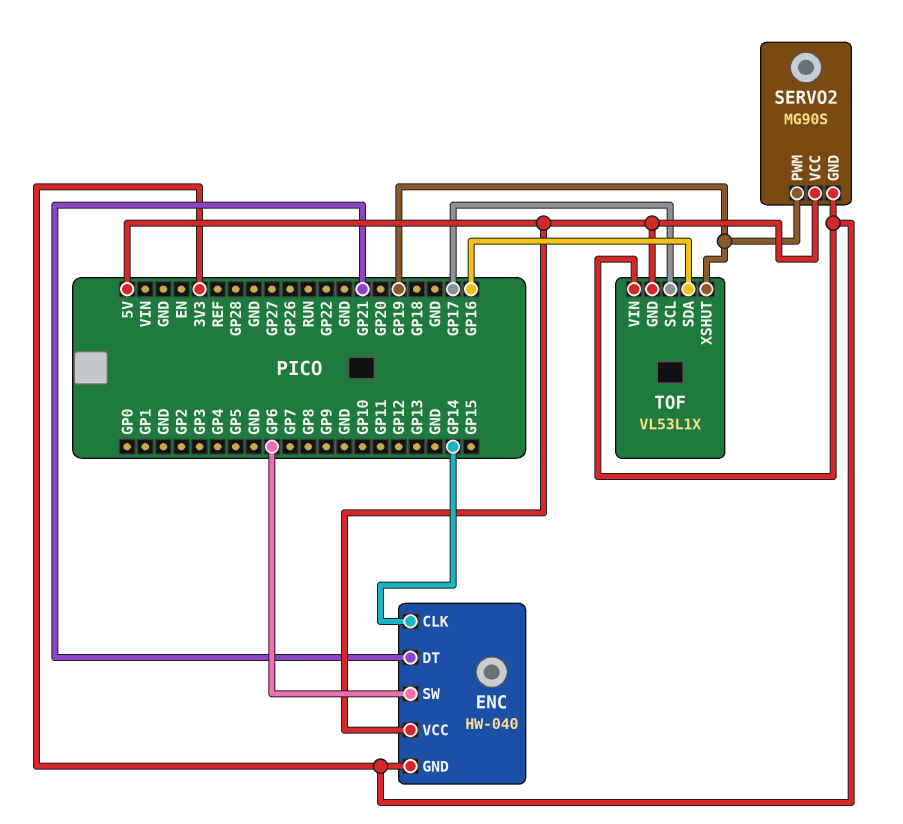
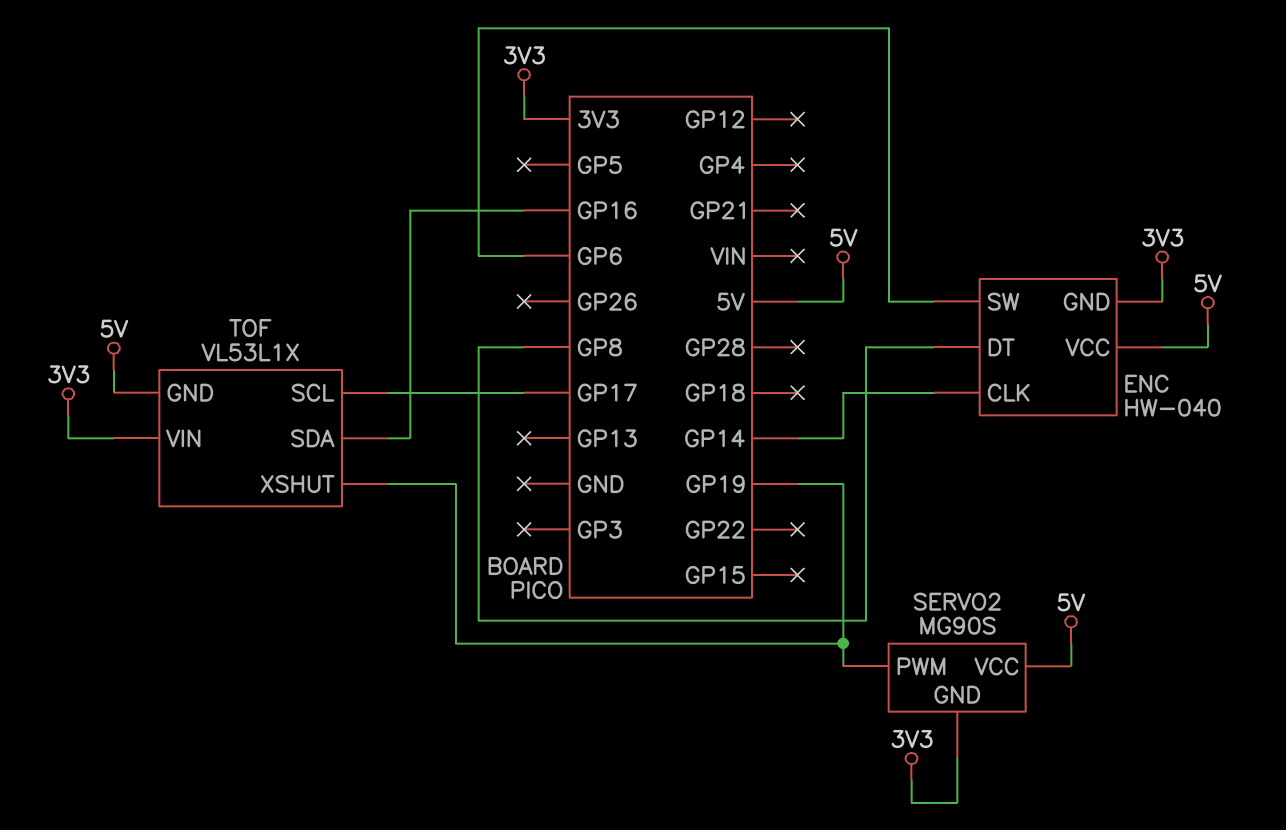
ENC pin DT: GP21 -> GP8

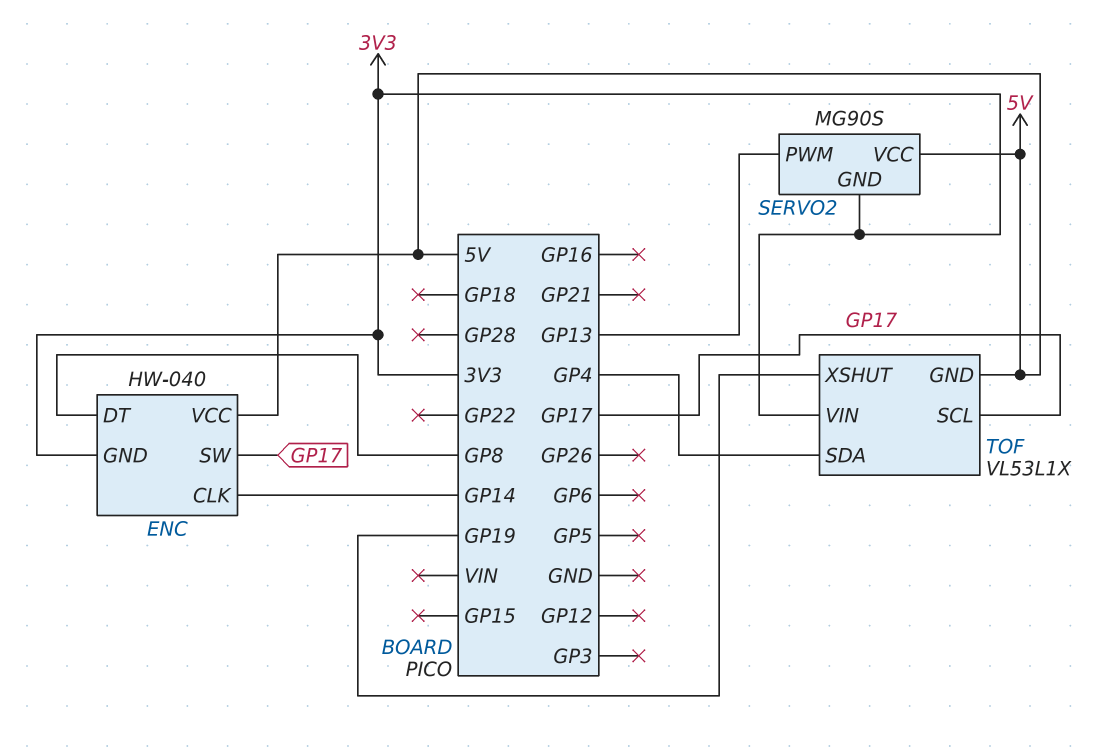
ENC pin SW: GP6 -> GP17
SERVO2 pin PWM: GP19 -> GP13
TOF pin SDA: GP16 -> GP4

